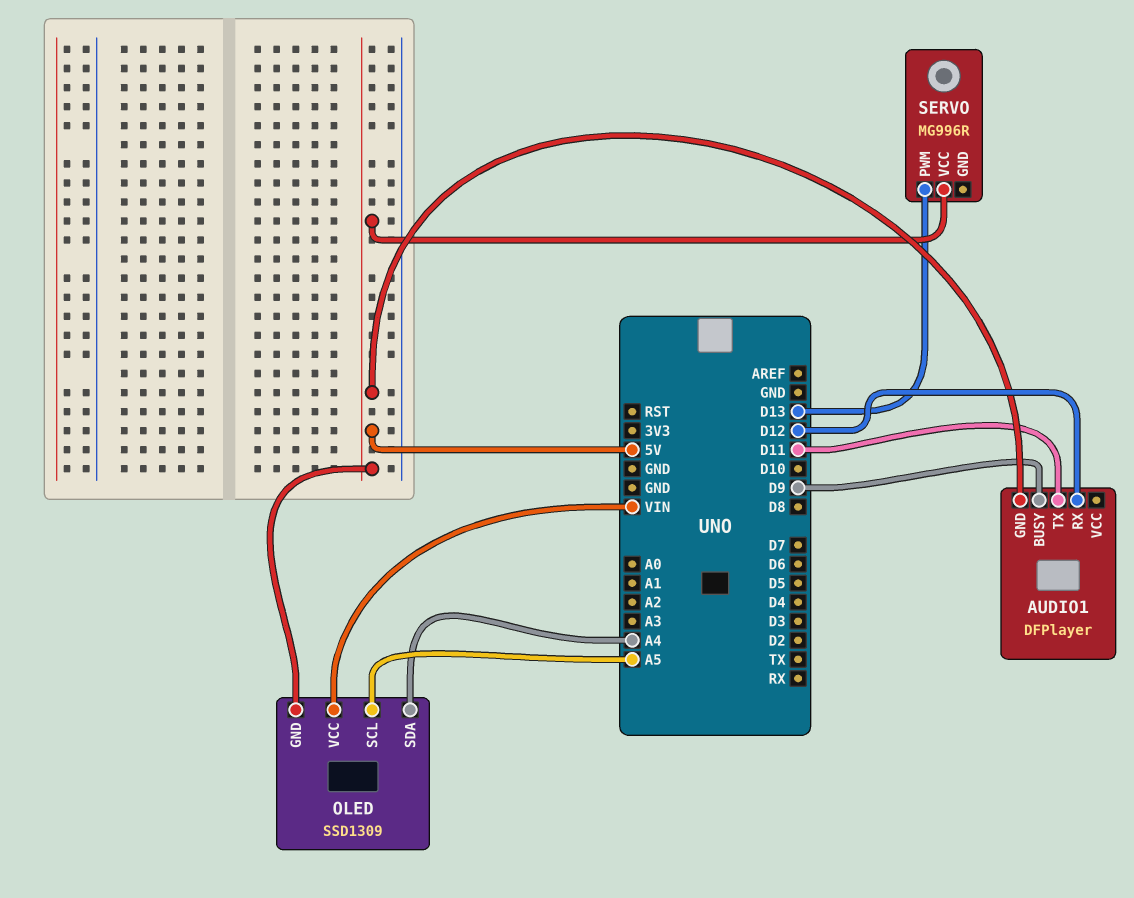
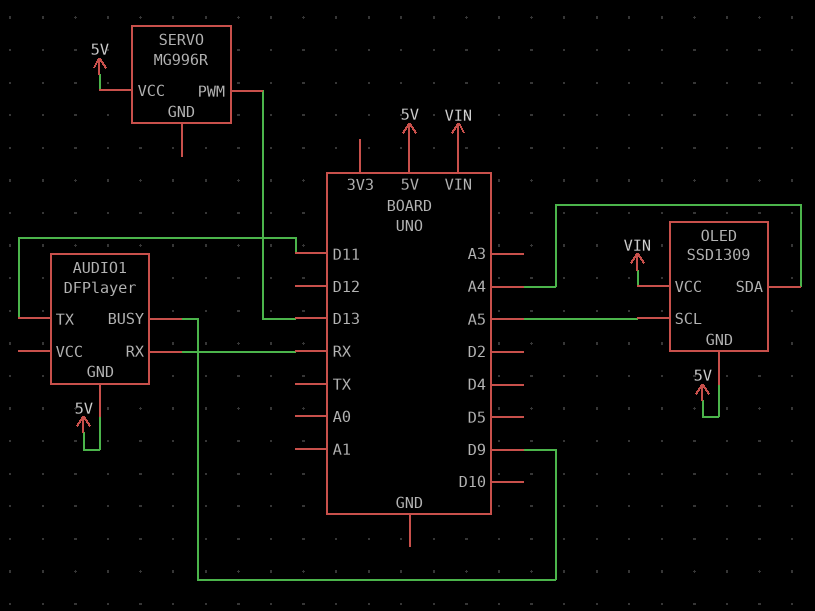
AUDIO1 pin RX: D12 -> RX

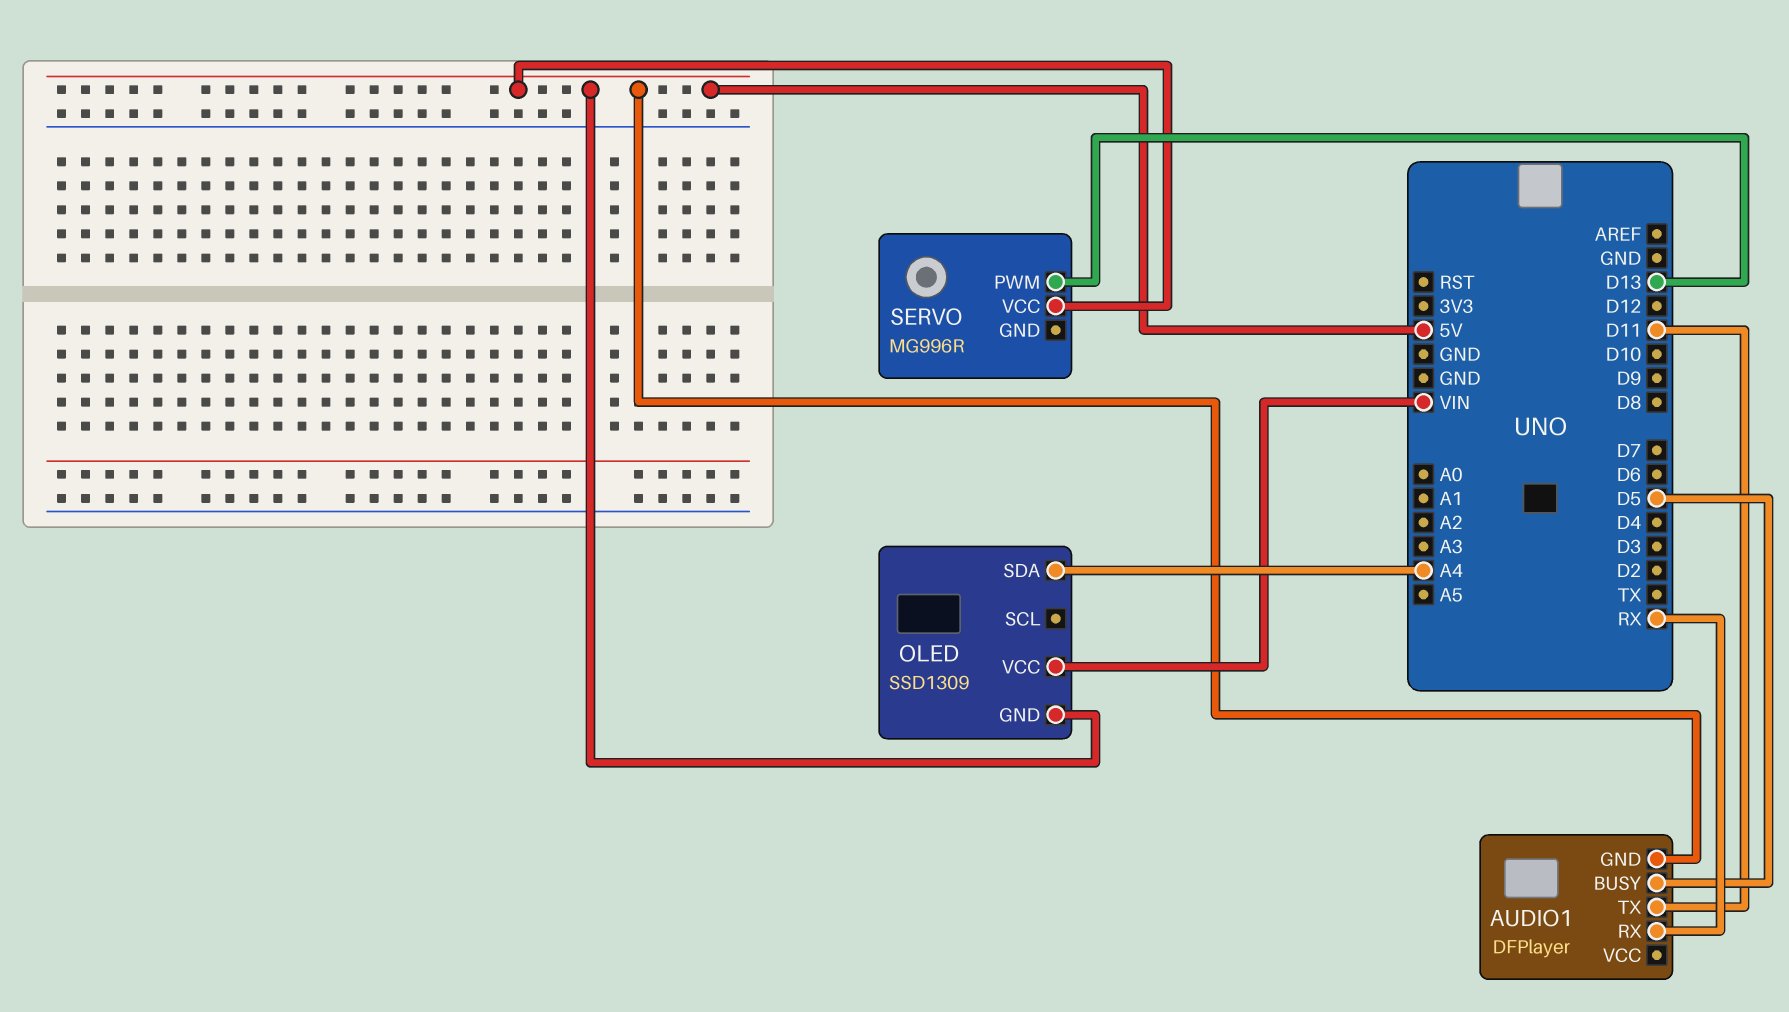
AUDIO1 pin BUSY: D9 -> D5
OLED pin SCL: A5 -> none

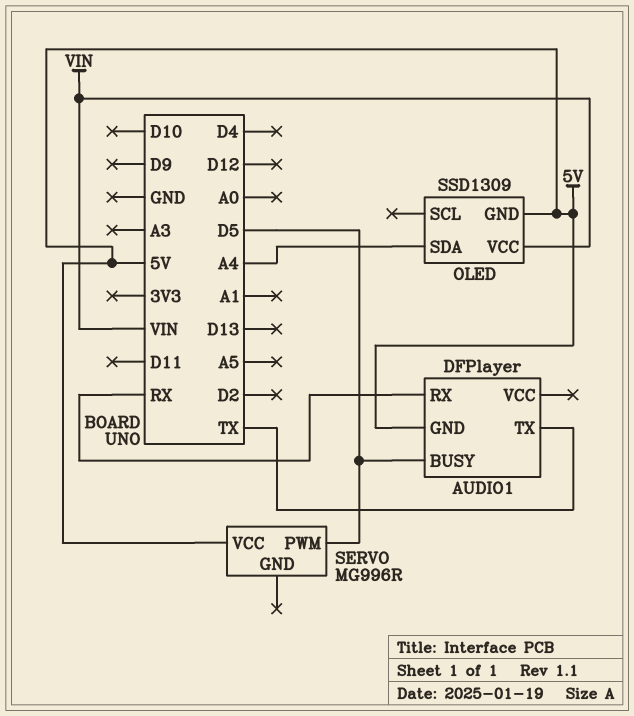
AUDIO1 pin TX: D11 -> TX
SERVO pin PWM: D13 -> D5

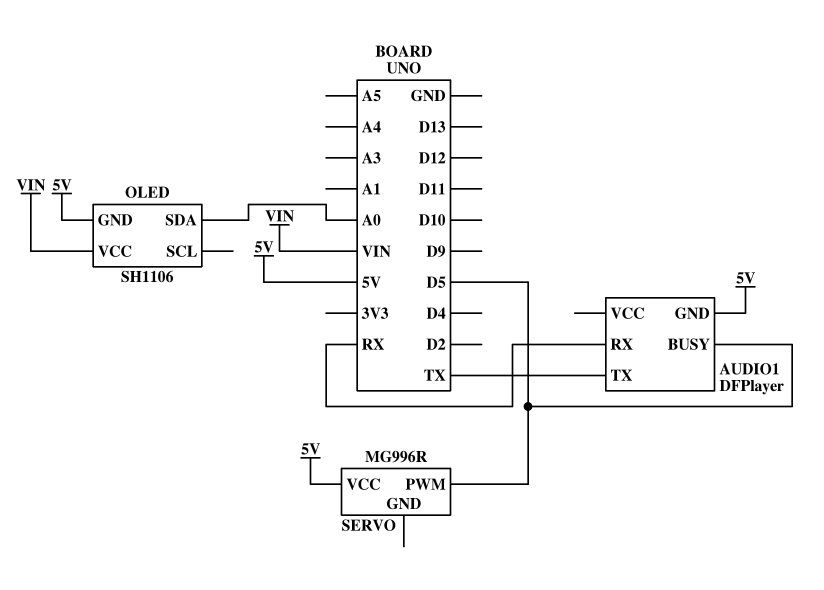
OLED: SSD1309 -> SH1106
OLED pin SDA: A4 -> A0

